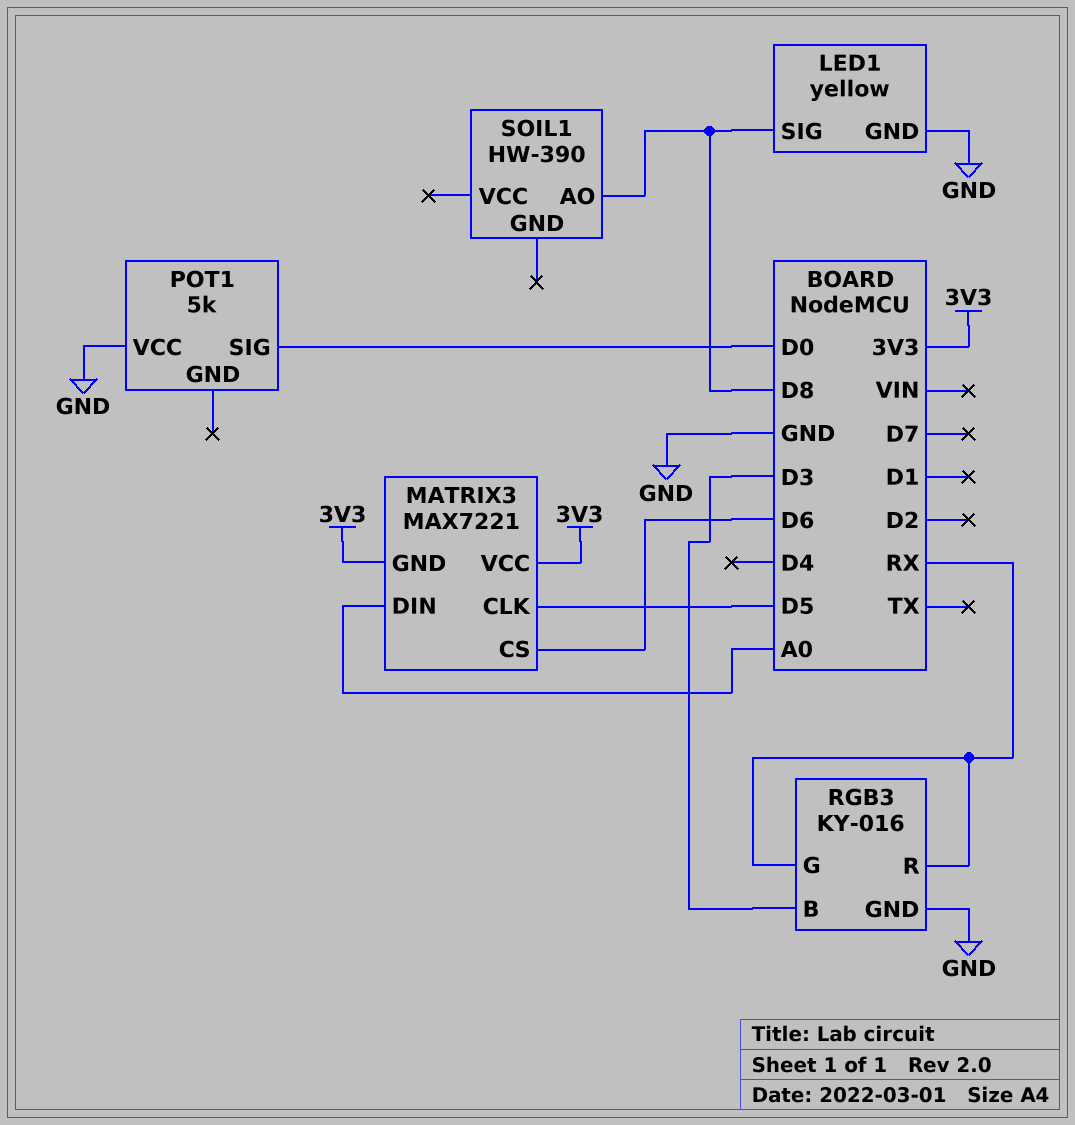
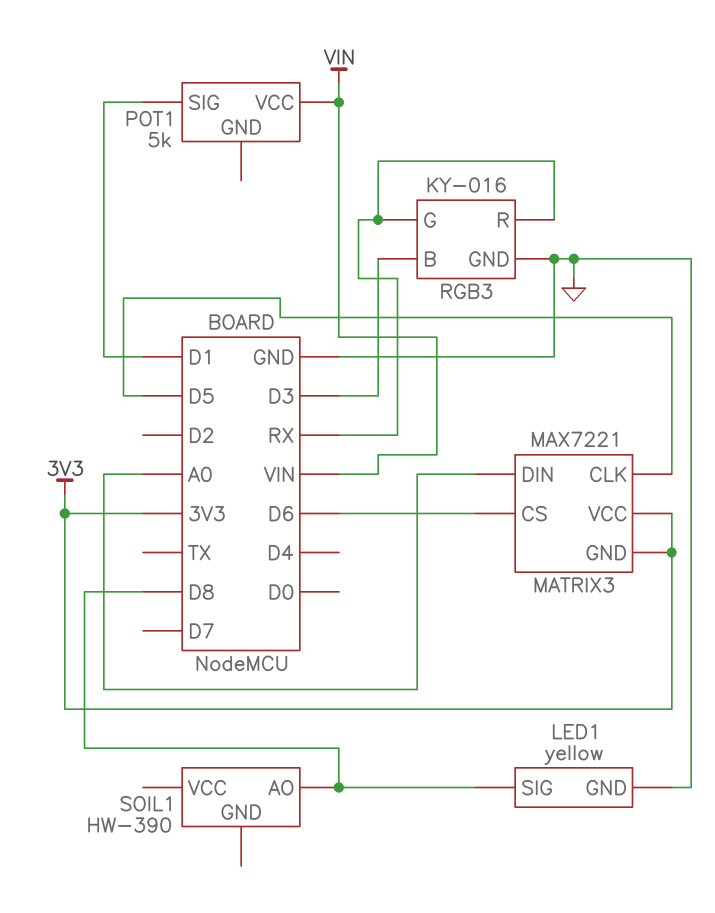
POT1 pin SIG: D0 -> D1
POT1 pin VCC: GND -> VIN

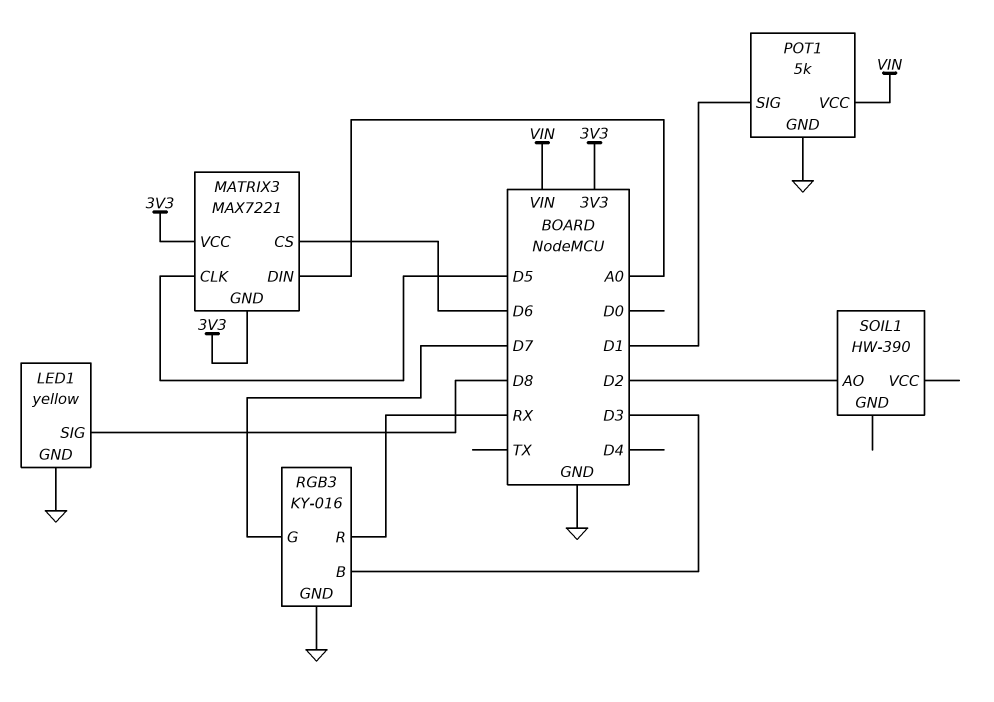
POT1 pin GND: none -> GND
RGB3 pin G: RX -> D7
SOIL1 pin AO: D8 -> D2

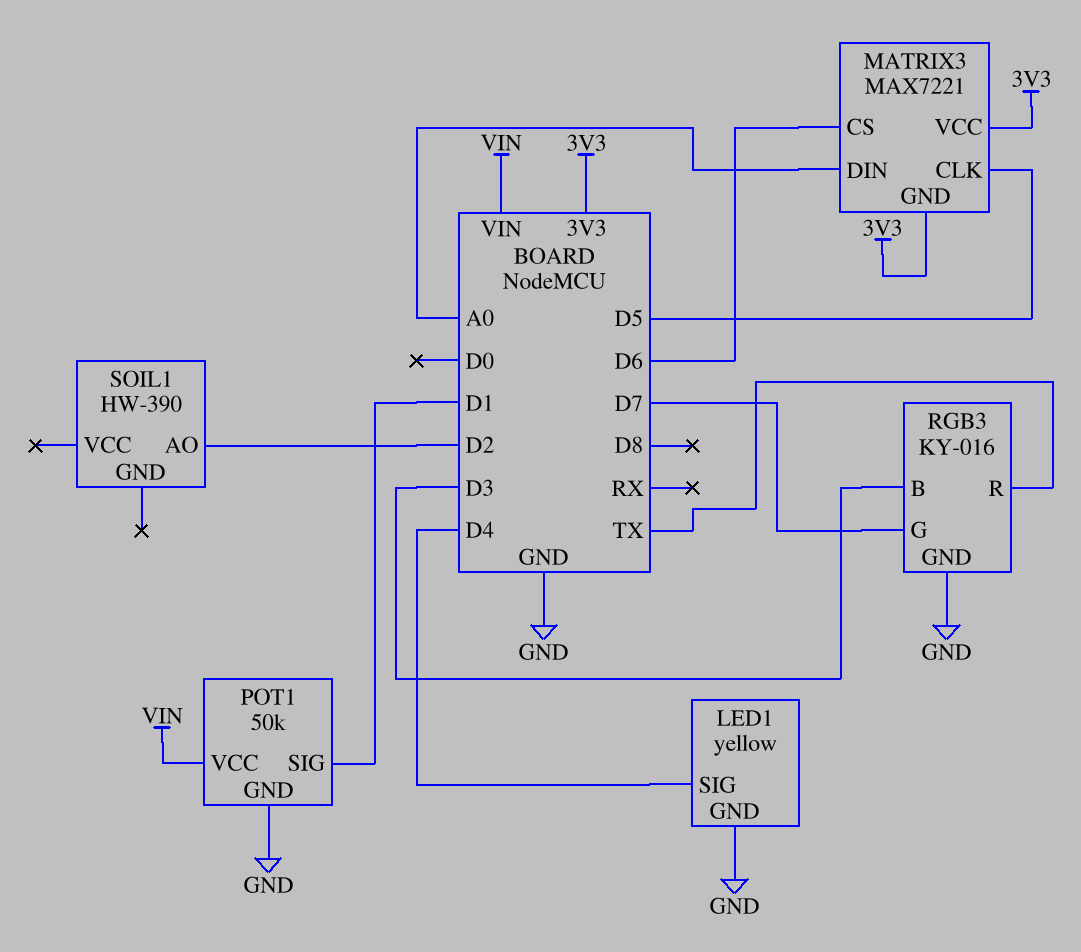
LED1 pin SIG: D8 -> D4
POT1: 5k -> 50k
RGB3 pin R: RX -> TX

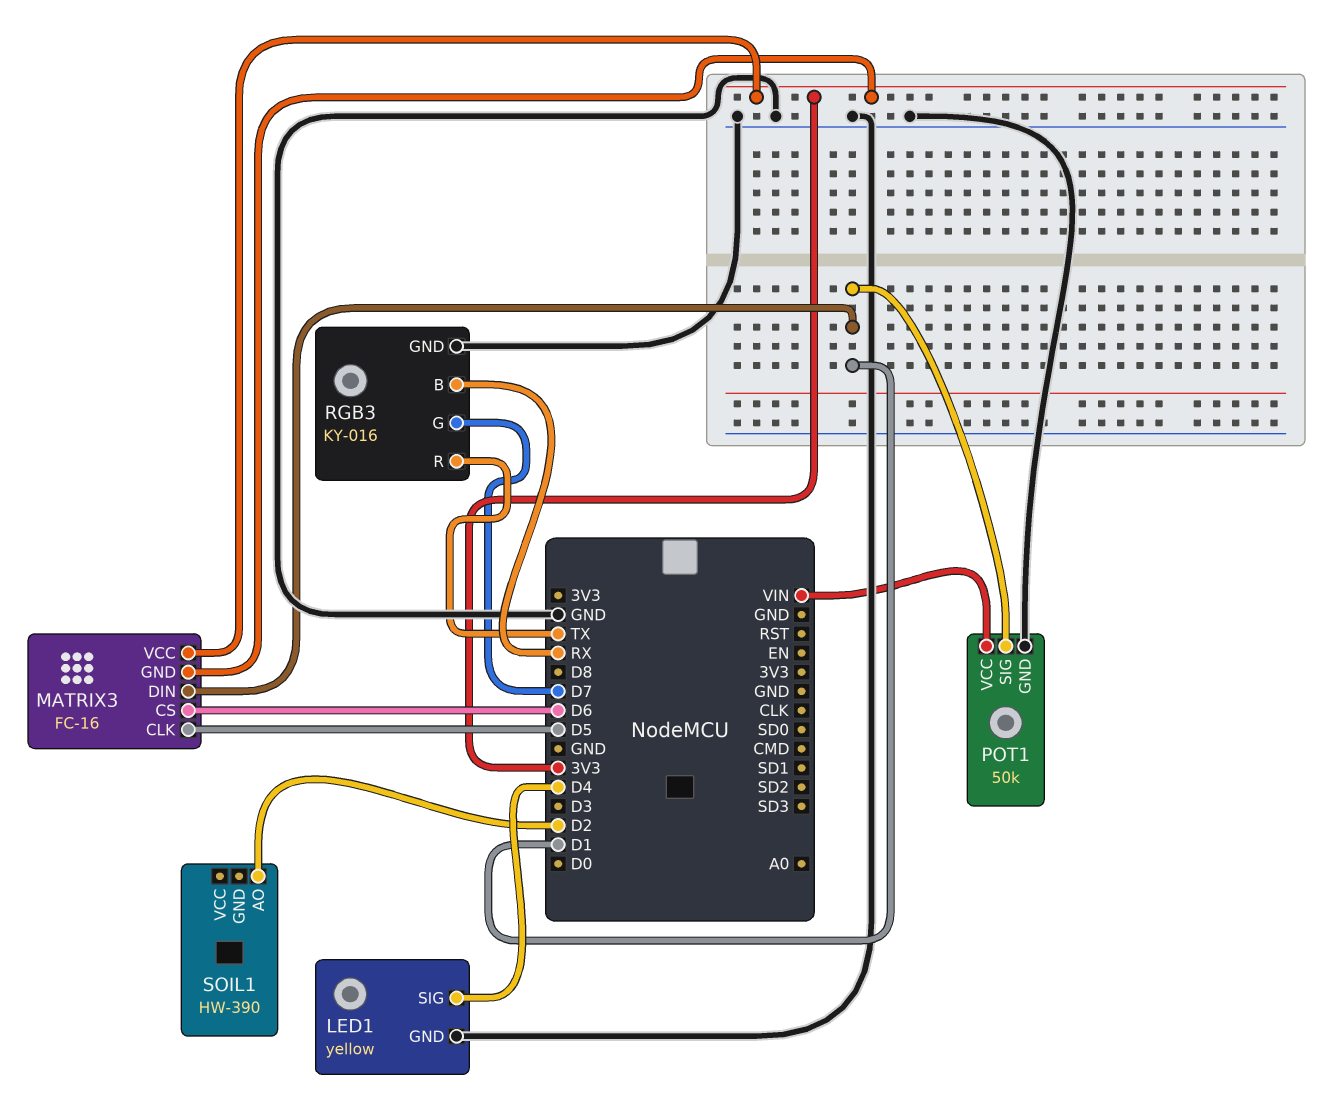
MATRIX3: MAX7221 -> FC-16
MATRIX3 pin DIN: A0 -> D1
RGB3 pin B: D3 -> RX

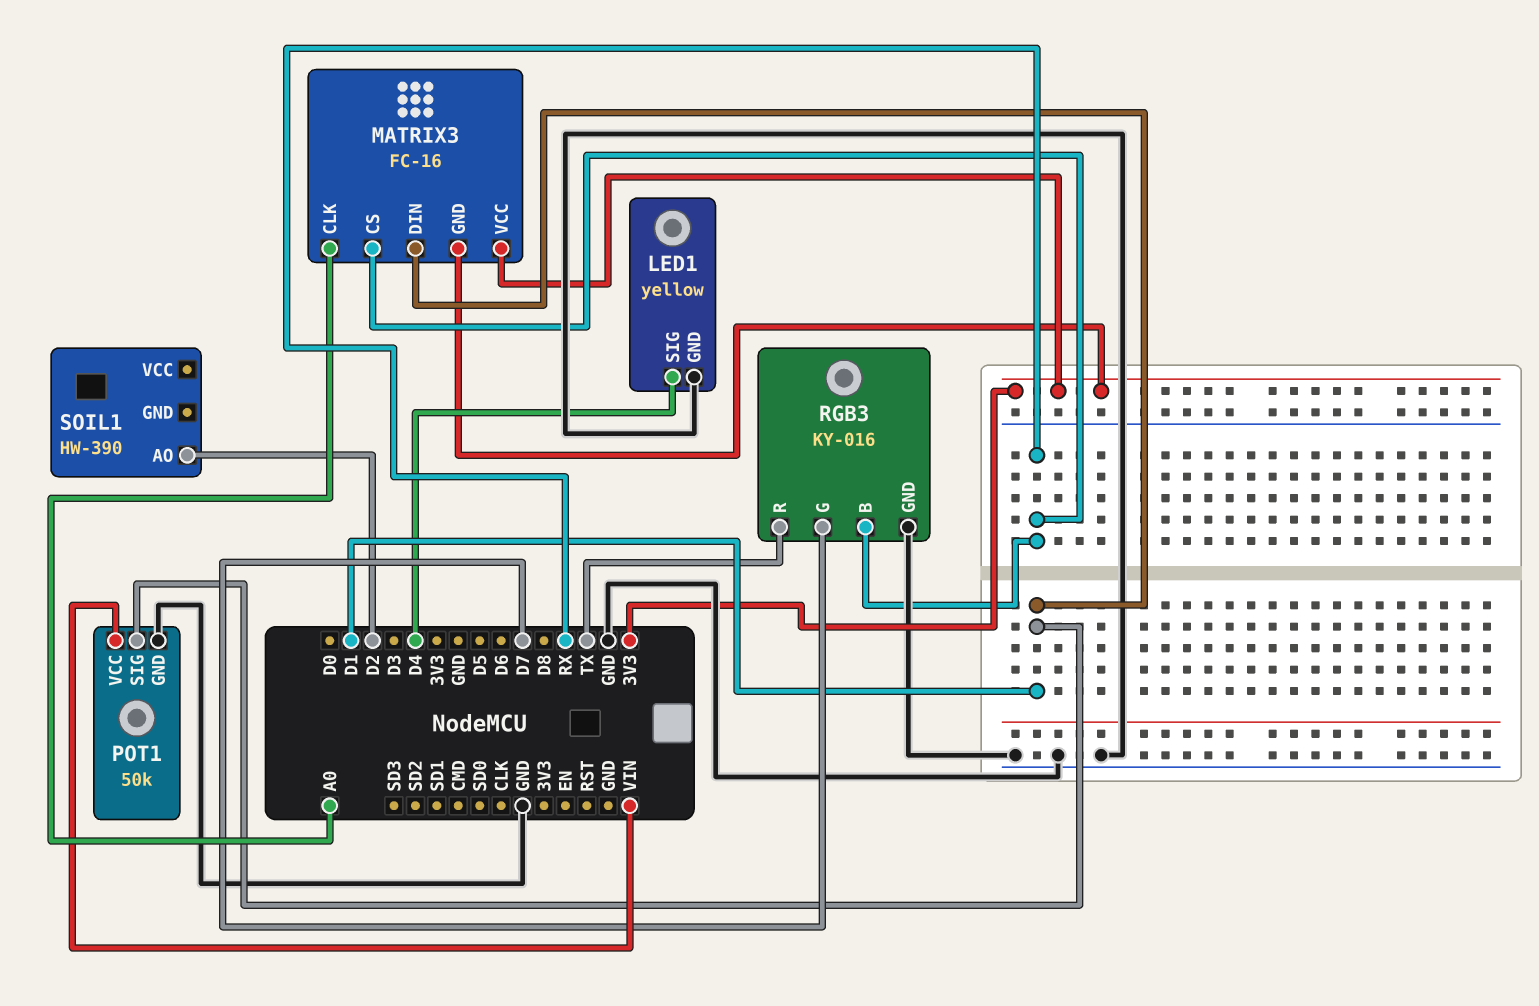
MATRIX3 pin CLK: D5 -> A0
MATRIX3 pin CS: D6 -> RX

